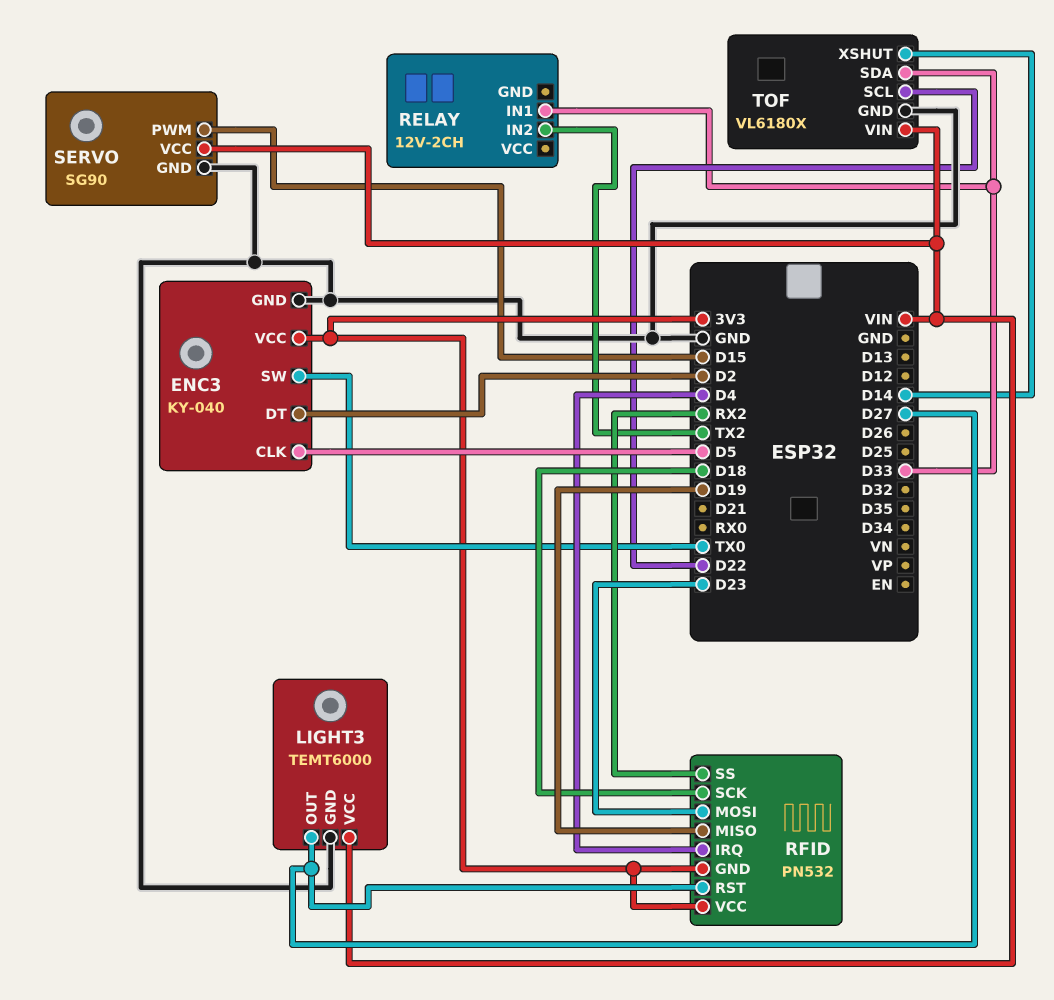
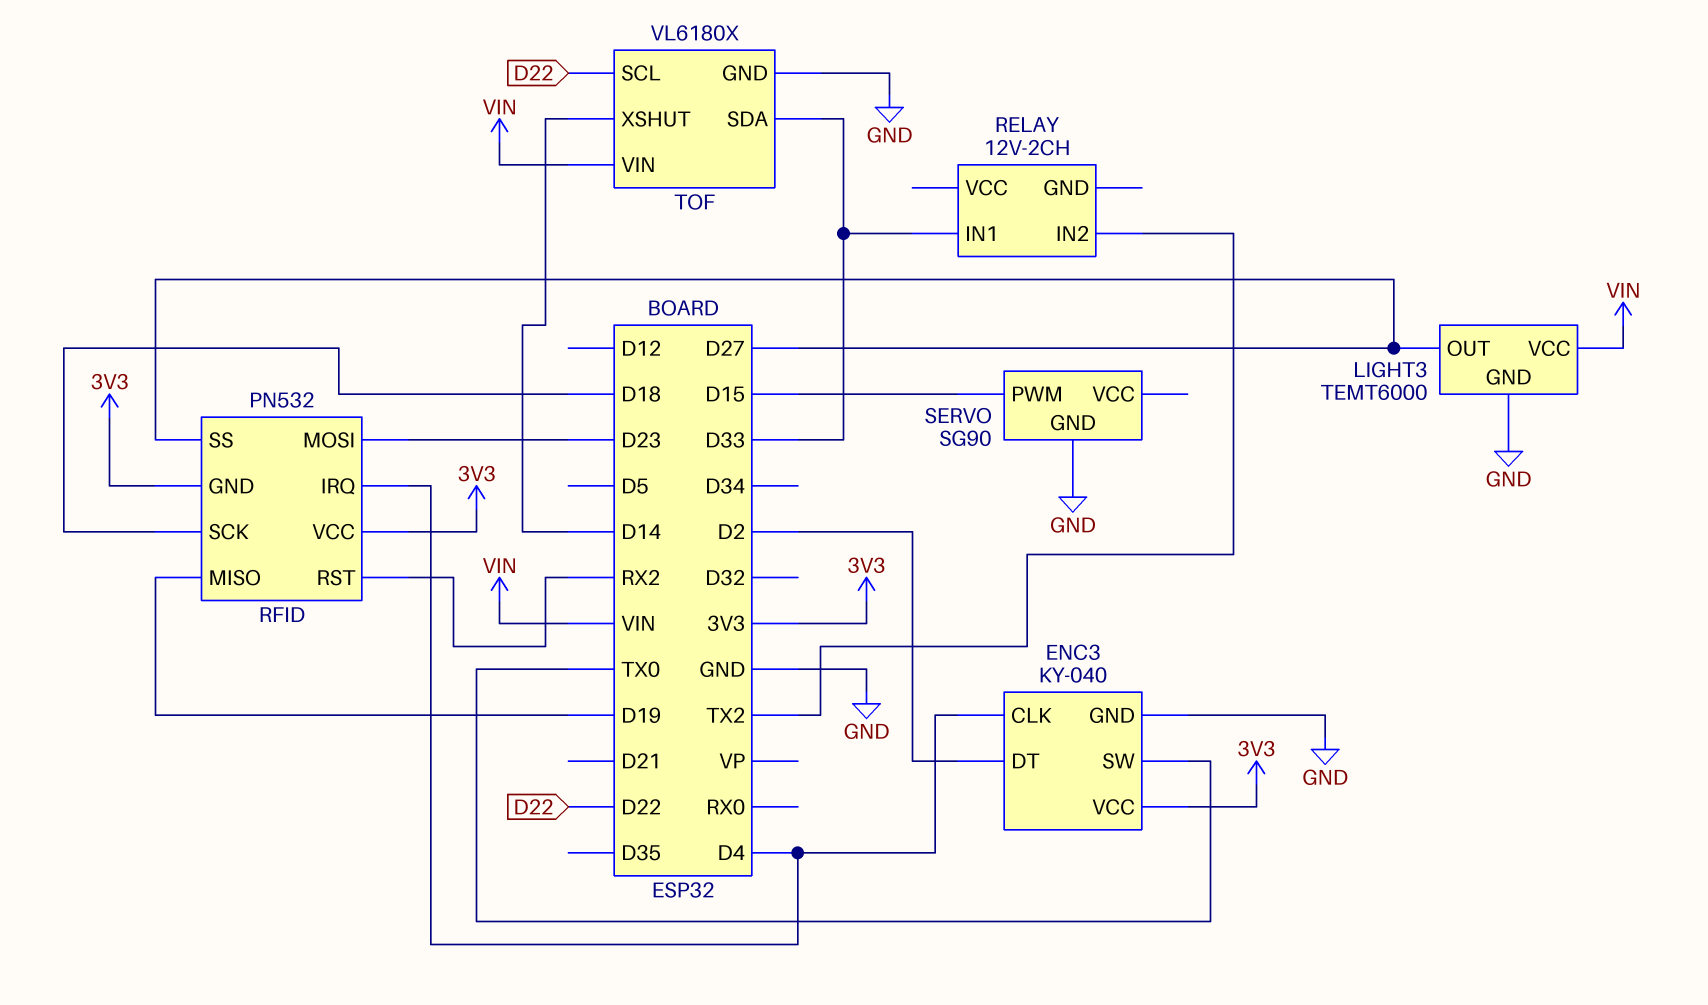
ENC3 pin CLK: D5 -> D4
RFID pin RST: D27 -> RX2
RFID pin SS: RX2 -> D27
SERVO pin VCC: VIN -> none

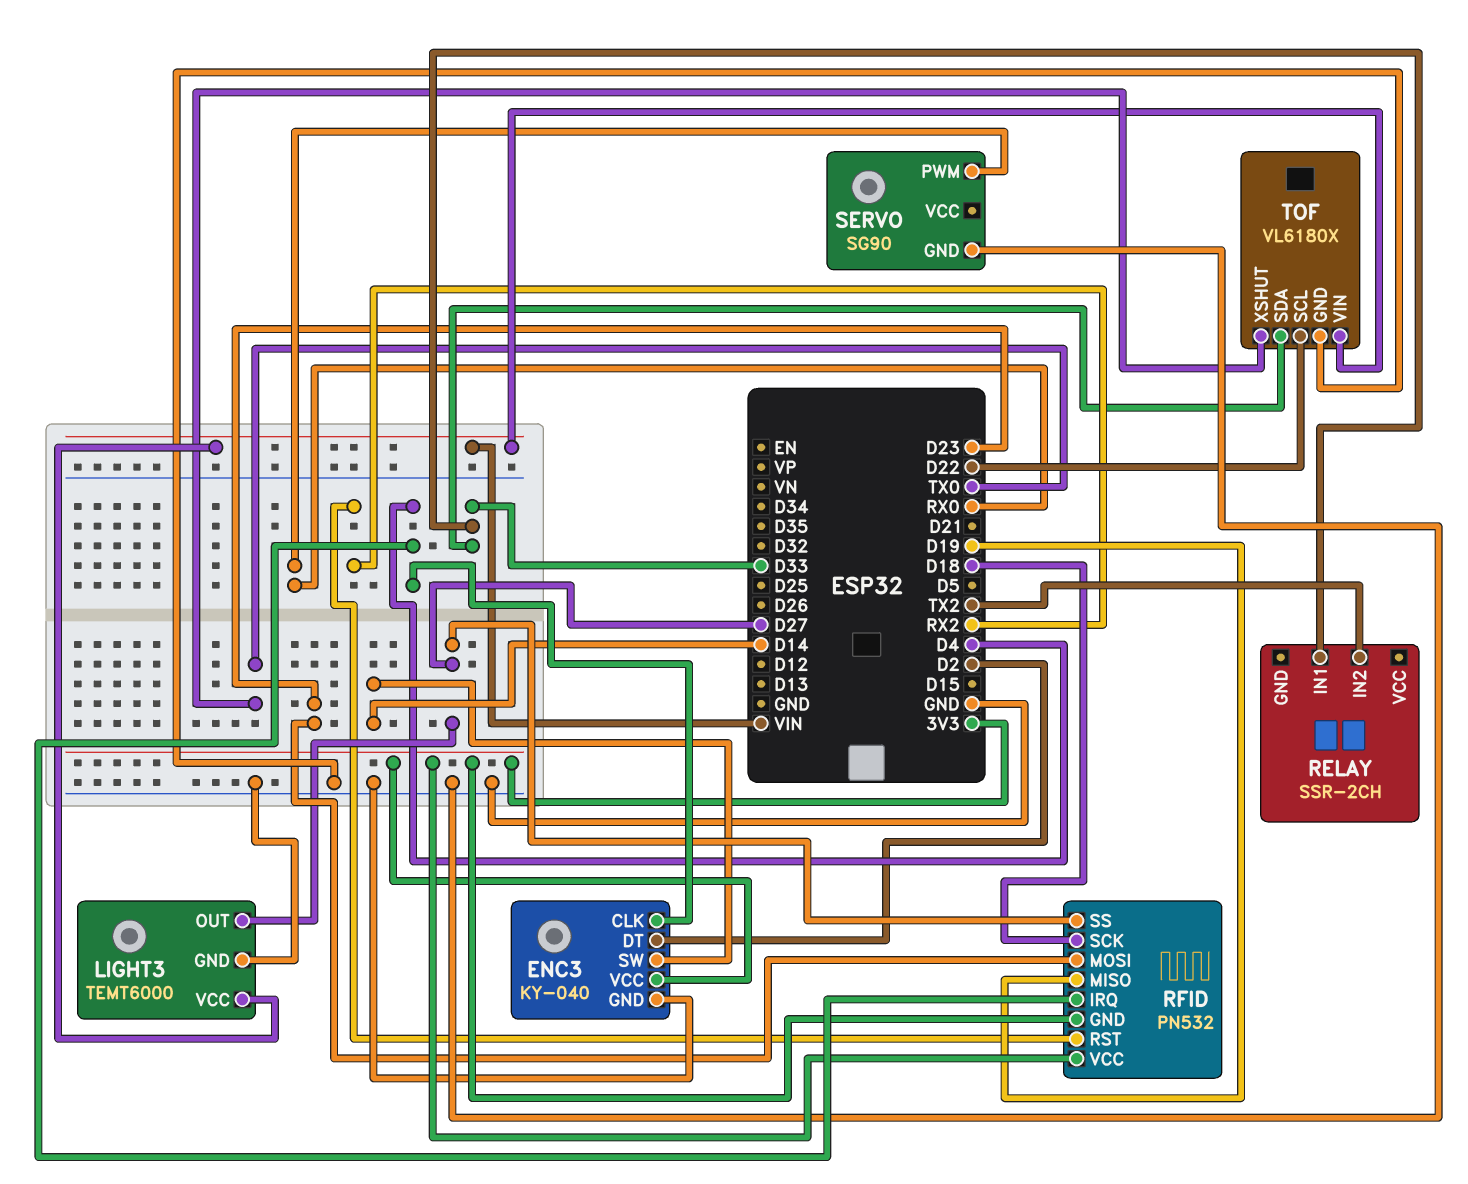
ENC3 pin SW: TX0 -> D14
RELAY: 12V-2CH -> SSR-2CH
SERVO pin PWM: D15 -> RX0
TOF pin XSHUT: D14 -> TX0

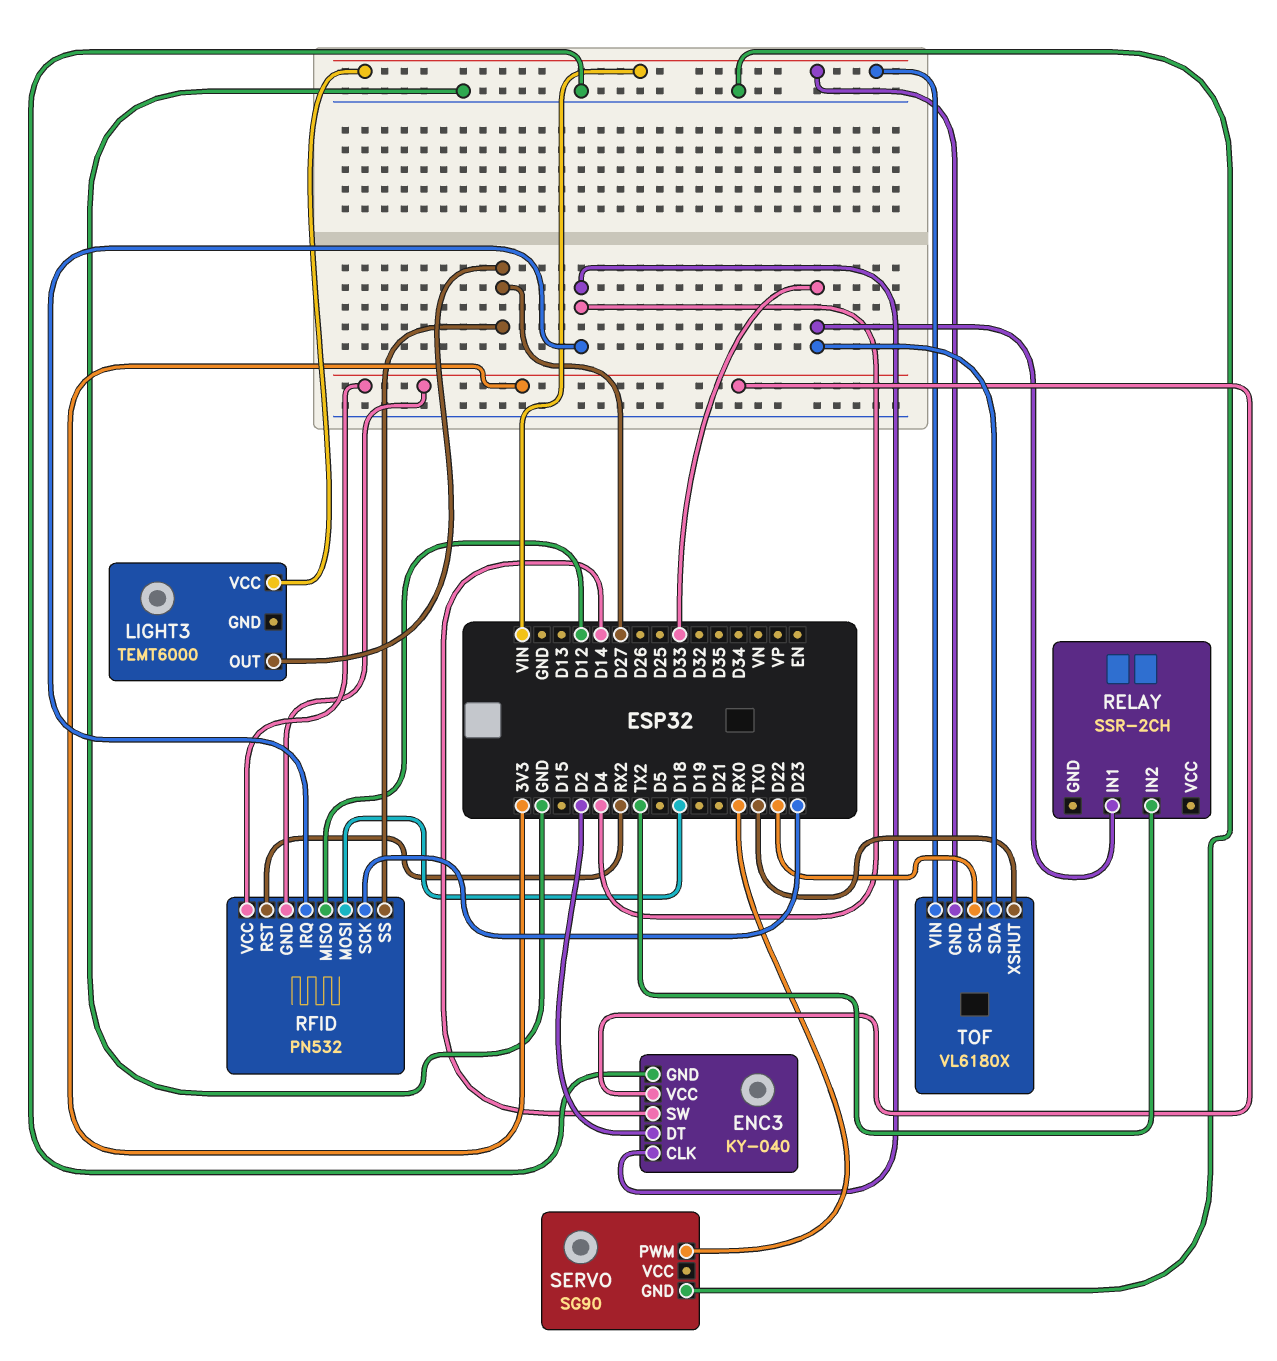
LIGHT3 pin GND: GND -> none
RFID pin MISO: D19 -> D12
RFID pin MOSI: D23 -> D18
RFID pin SCK: D18 -> D23
TOF pin GND: GND -> VIN

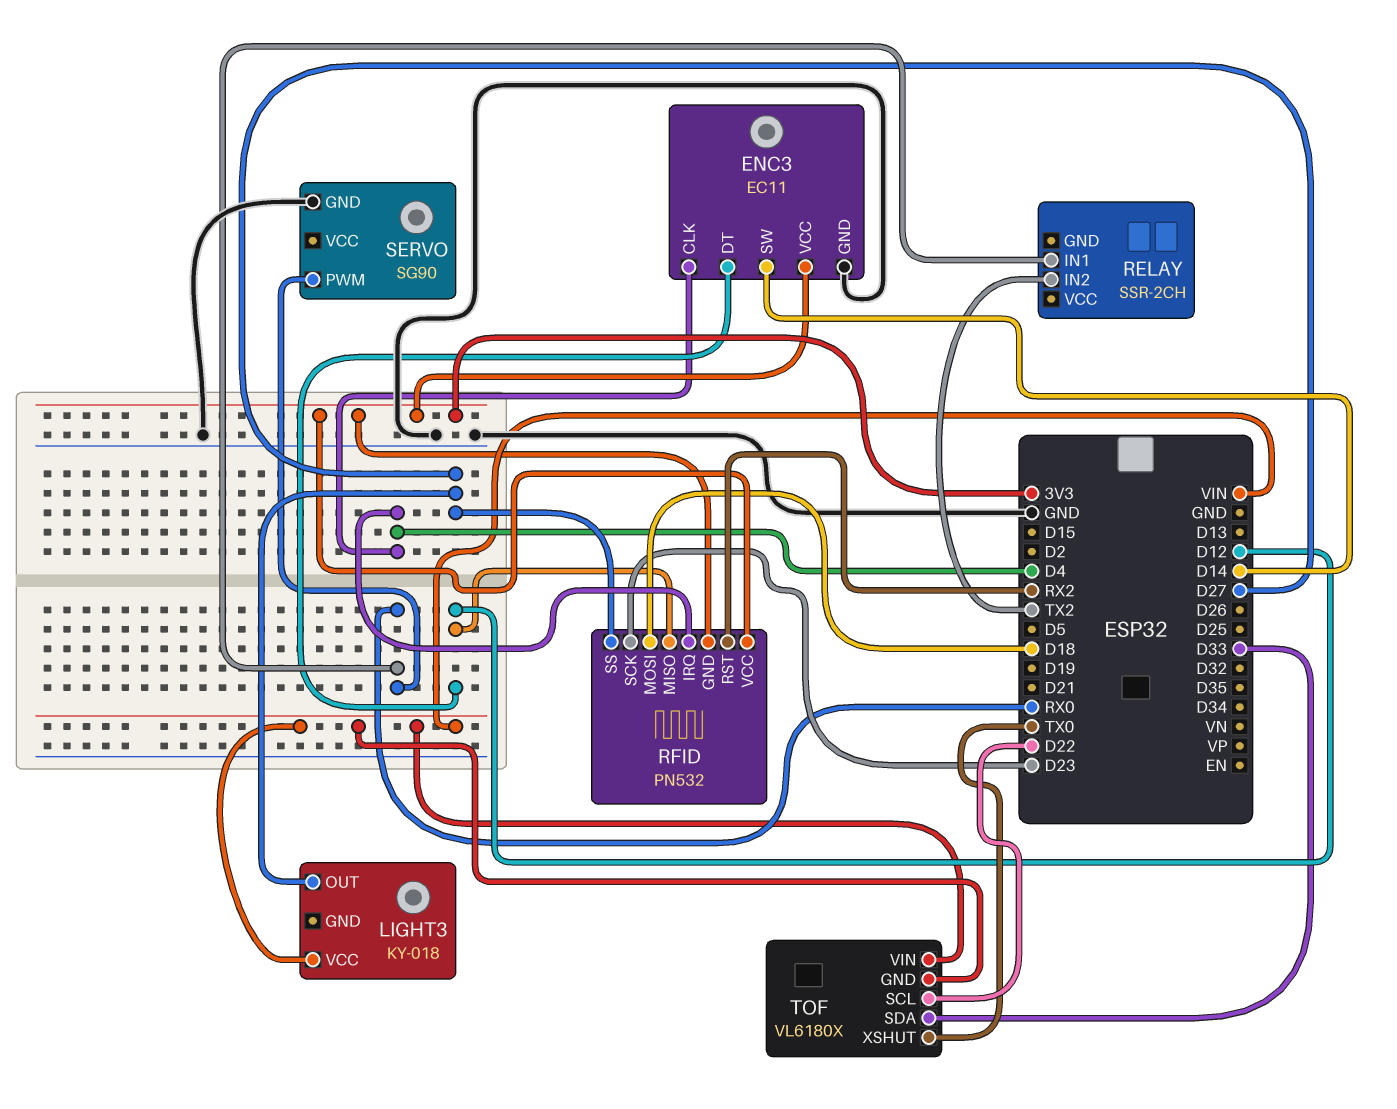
ENC3: KY-040 -> EC11
ENC3 pin DT: D2 -> D12
LIGHT3: TEMT6000 -> KY-018
RELAY pin IN1: D33 -> RX0

